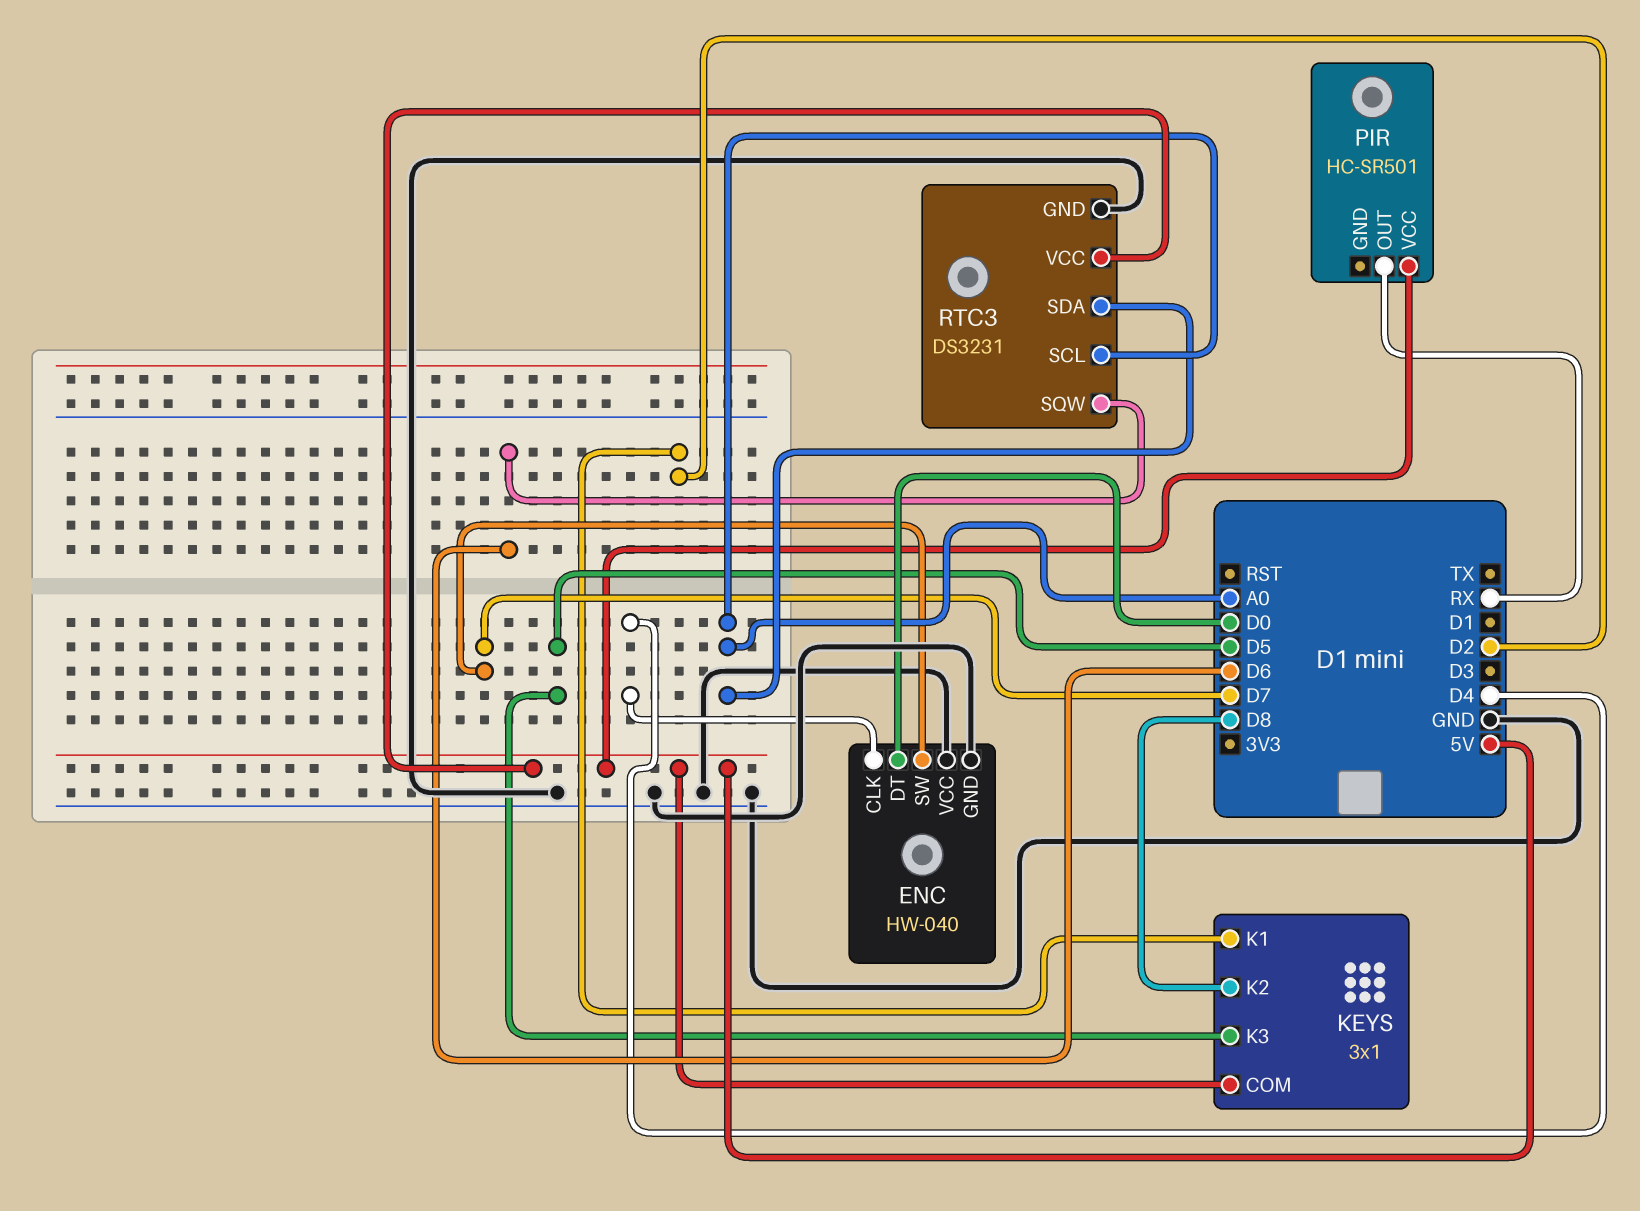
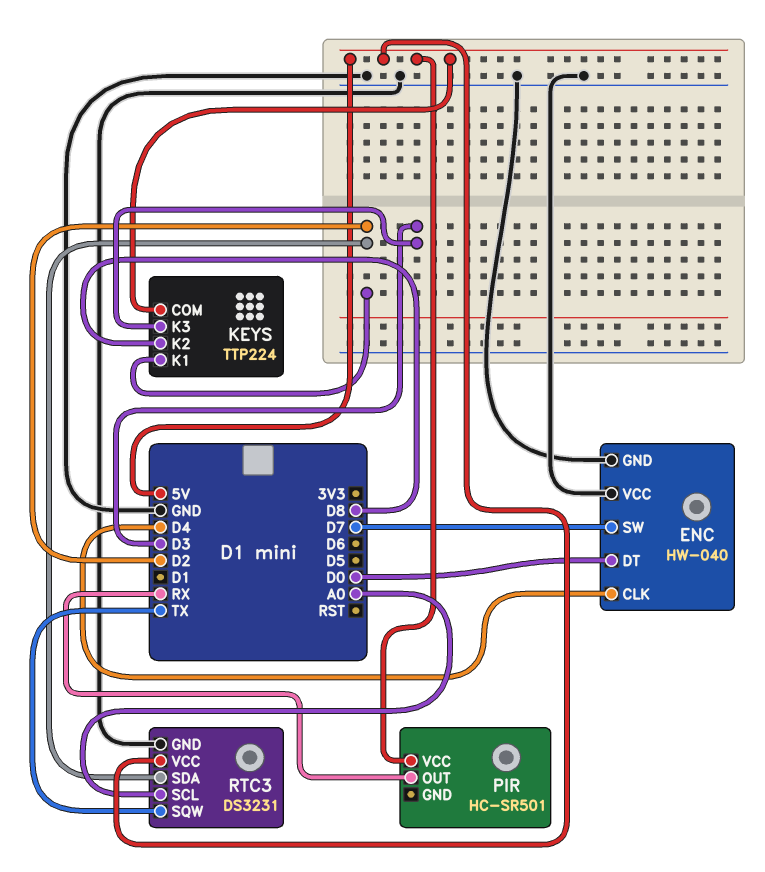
KEYS: 3x1 -> TTP224
KEYS pin K3: D5 -> D3
RTC3 pin SDA: A0 -> D2
RTC3 pin SQW: D6 -> TX

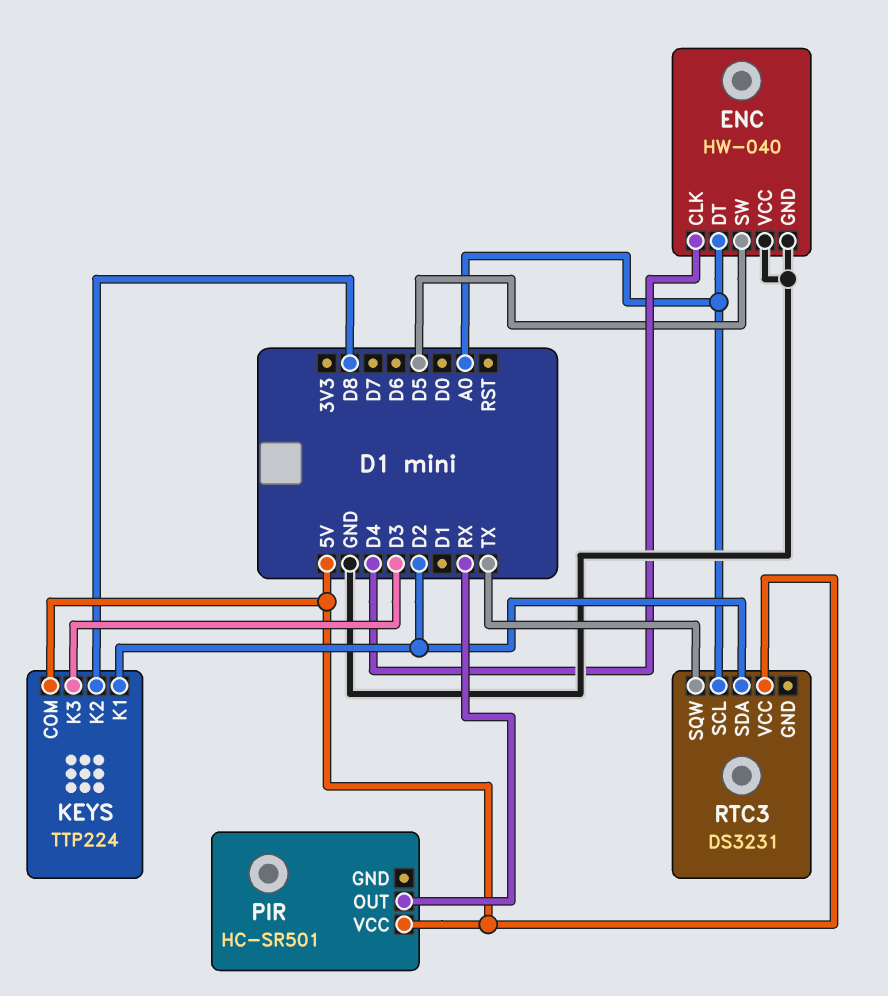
ENC pin DT: D0 -> A0
ENC pin SW: D7 -> D5
RTC3 pin GND: GND -> none

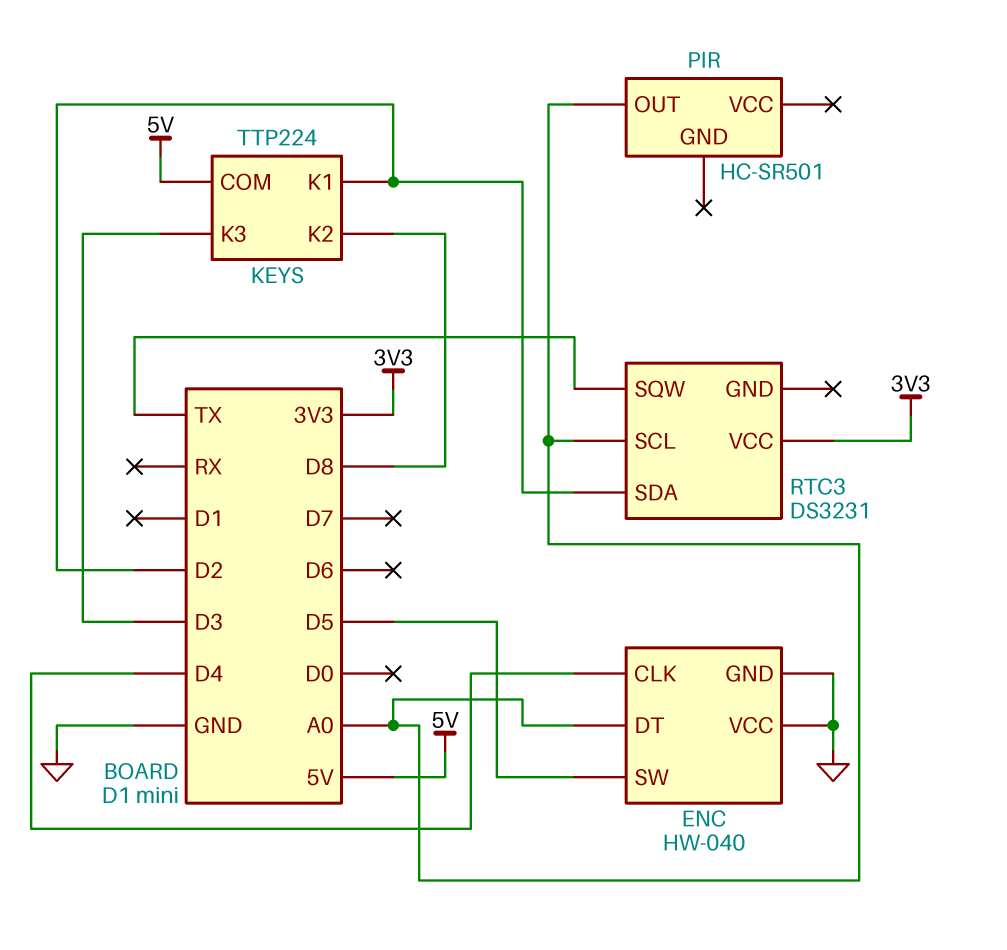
PIR pin OUT: RX -> A0
PIR pin VCC: 5V -> none
RTC3 pin VCC: 5V -> 3V3

